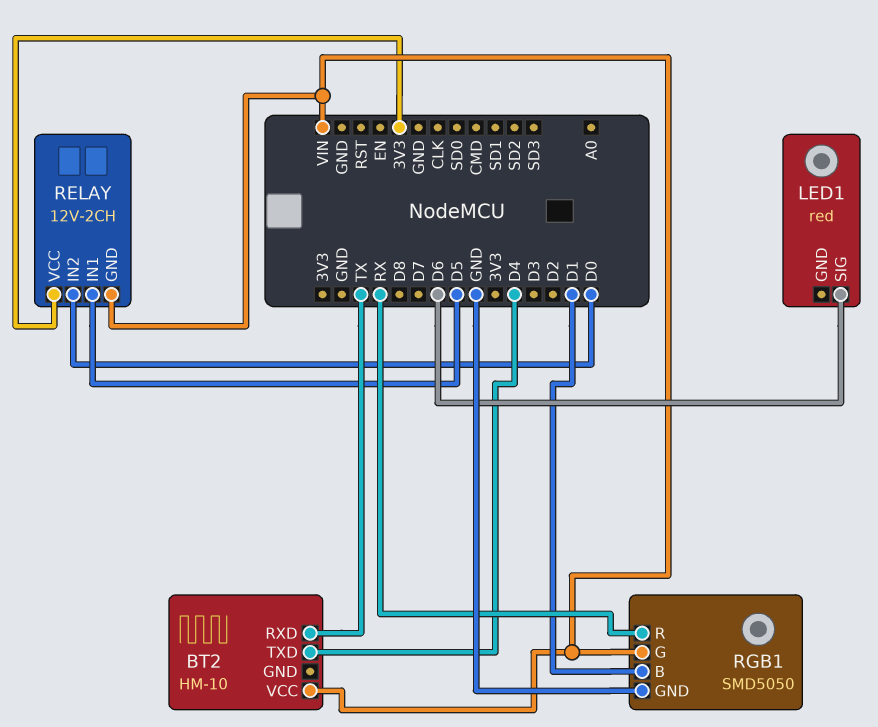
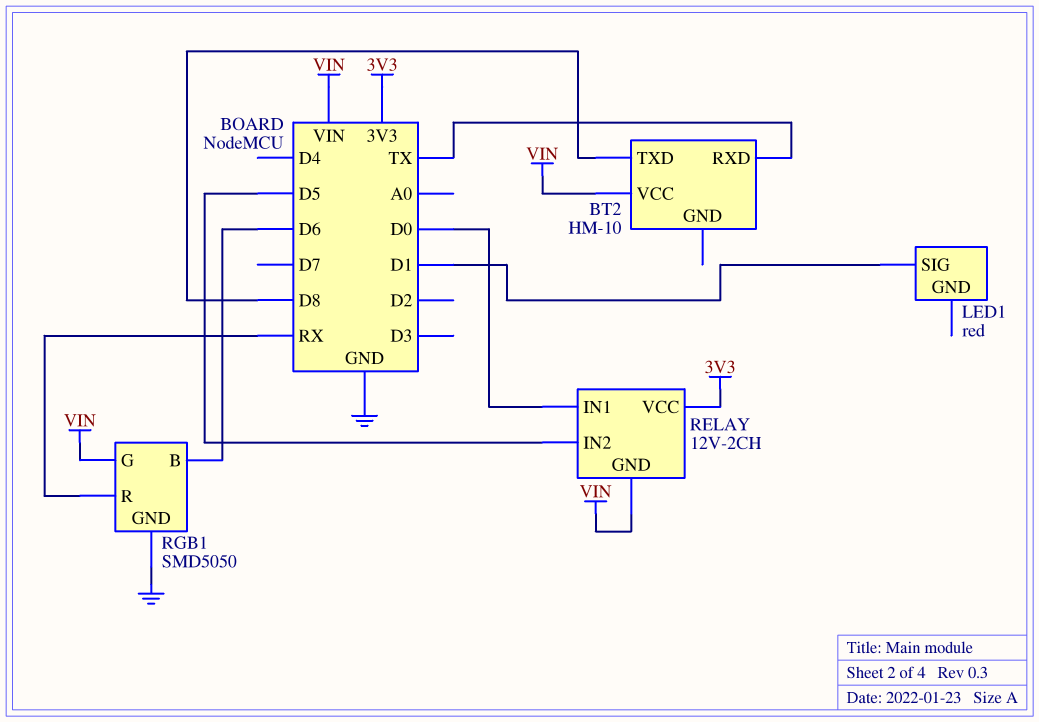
BT2 pin TXD: D4 -> D8
LED1 pin SIG: D6 -> D1
RELAY pin IN1: D5 -> D0
RELAY pin IN2: D0 -> D5
RGB1 pin B: D1 -> D6

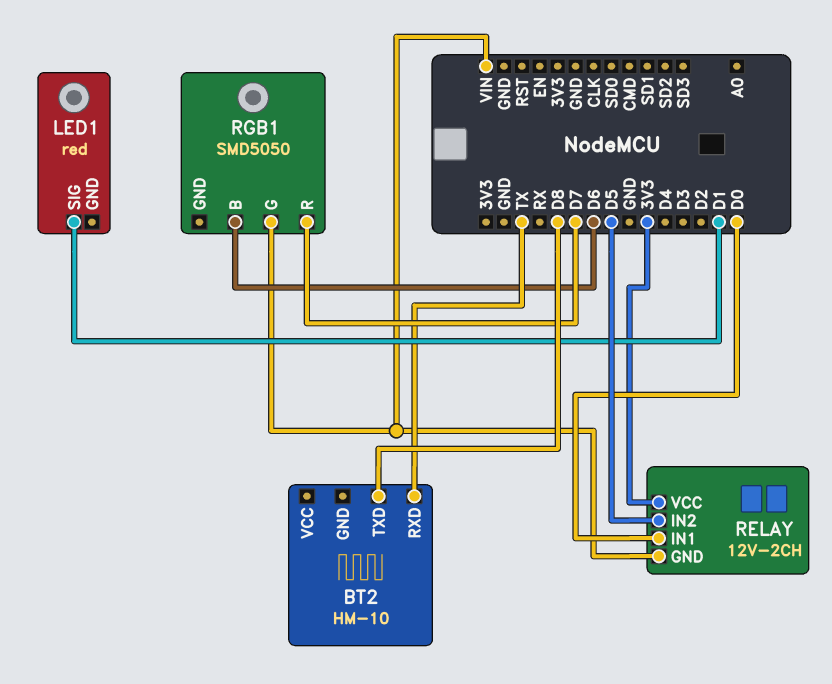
BT2 pin VCC: VIN -> none
RGB1 pin GND: GND -> none
RGB1 pin R: RX -> D7

